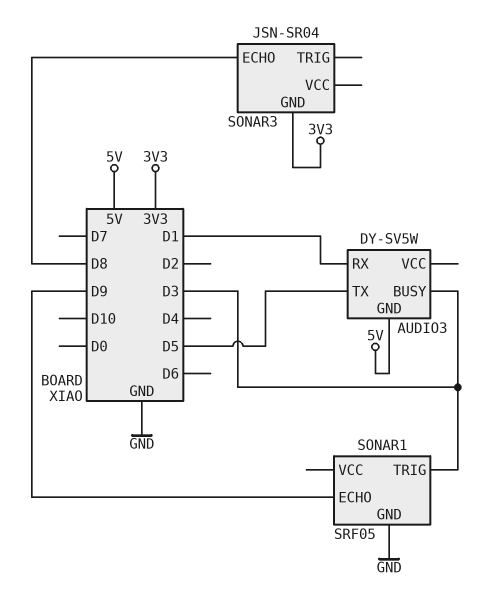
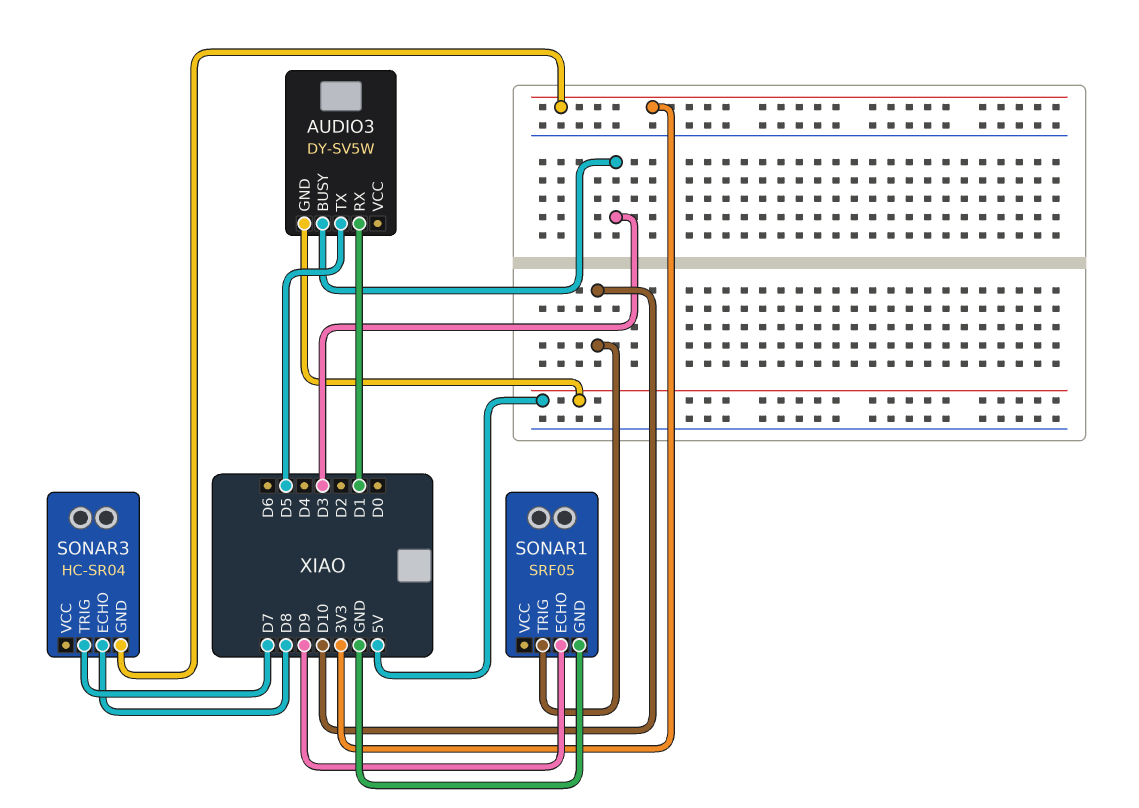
SONAR1 pin TRIG: D3 -> D10
SONAR3: JSN-SR04 -> HC-SR04
SONAR3 pin TRIG: none -> D7

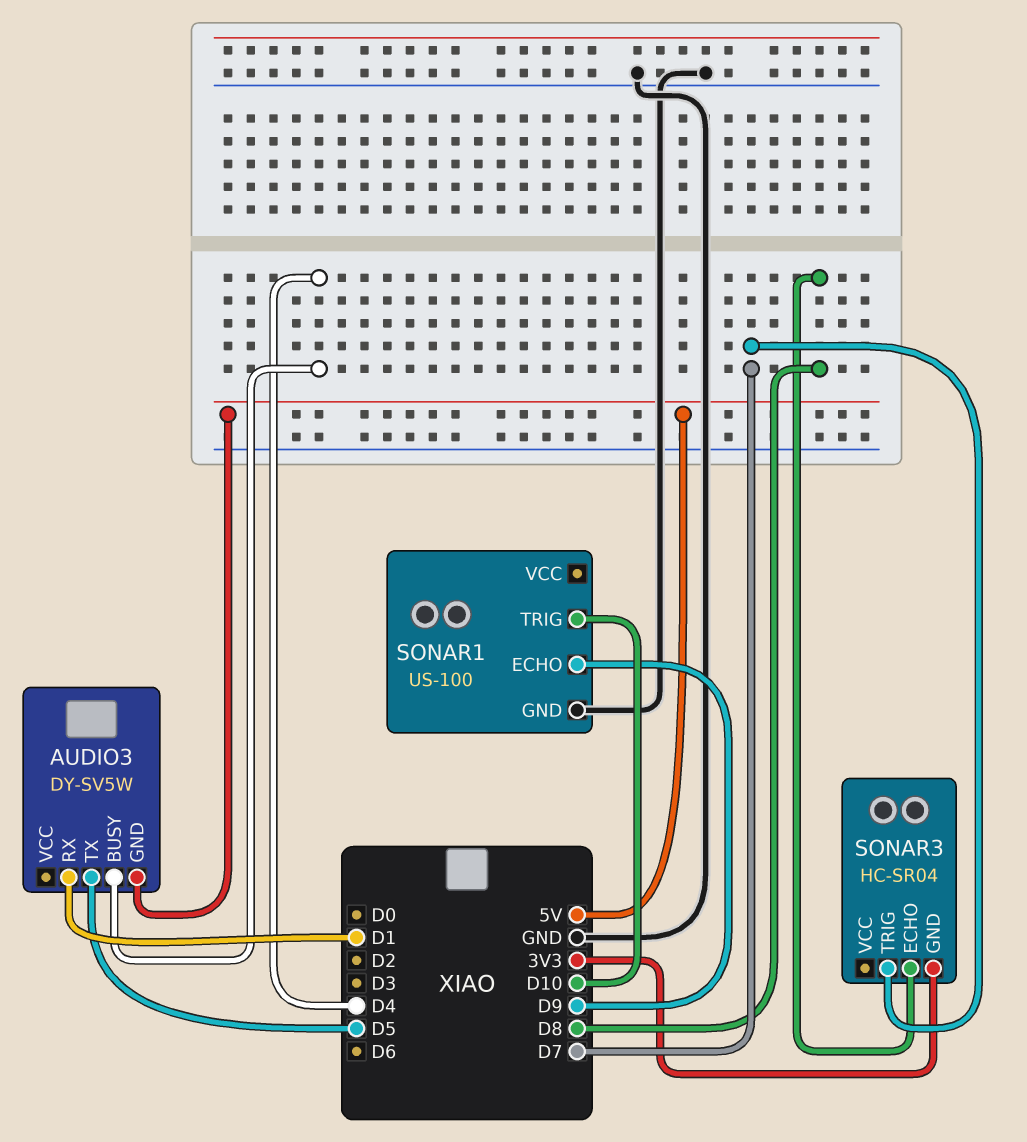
AUDIO3 pin BUSY: D3 -> D4
SONAR1: SRF05 -> US-100

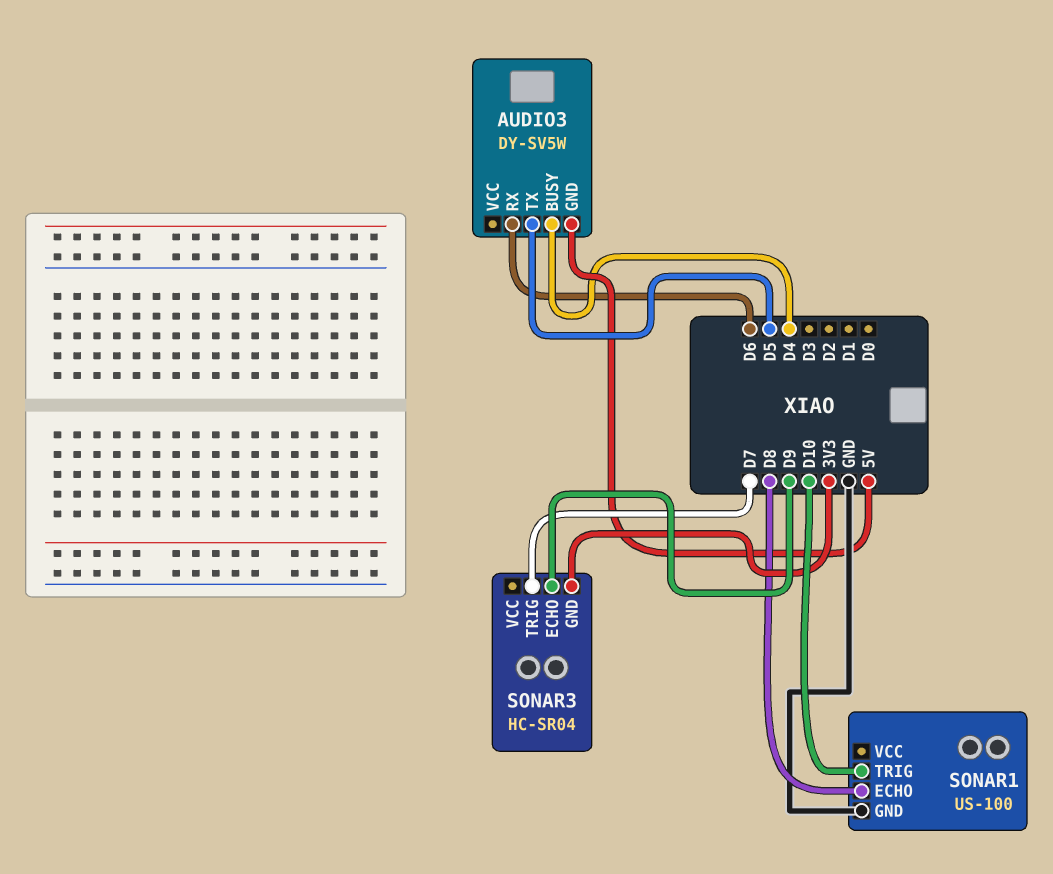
AUDIO3 pin RX: D1 -> D6
SONAR1 pin ECHO: D9 -> D8
SONAR3 pin ECHO: D8 -> D9

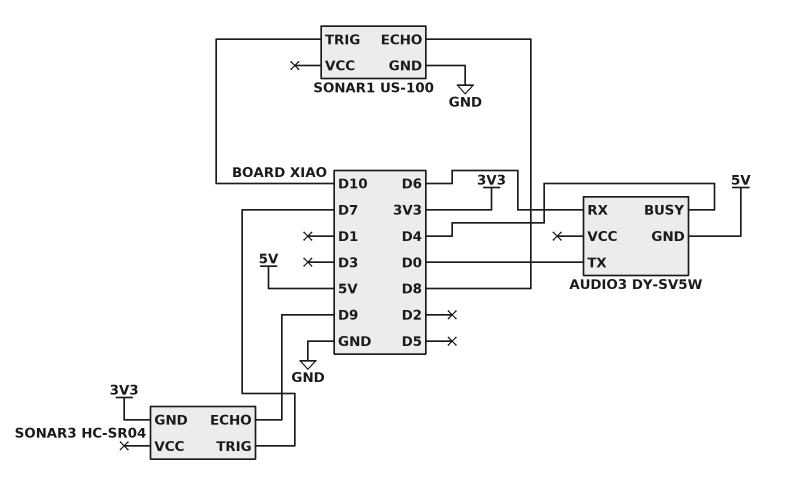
AUDIO3 pin TX: D5 -> D0

